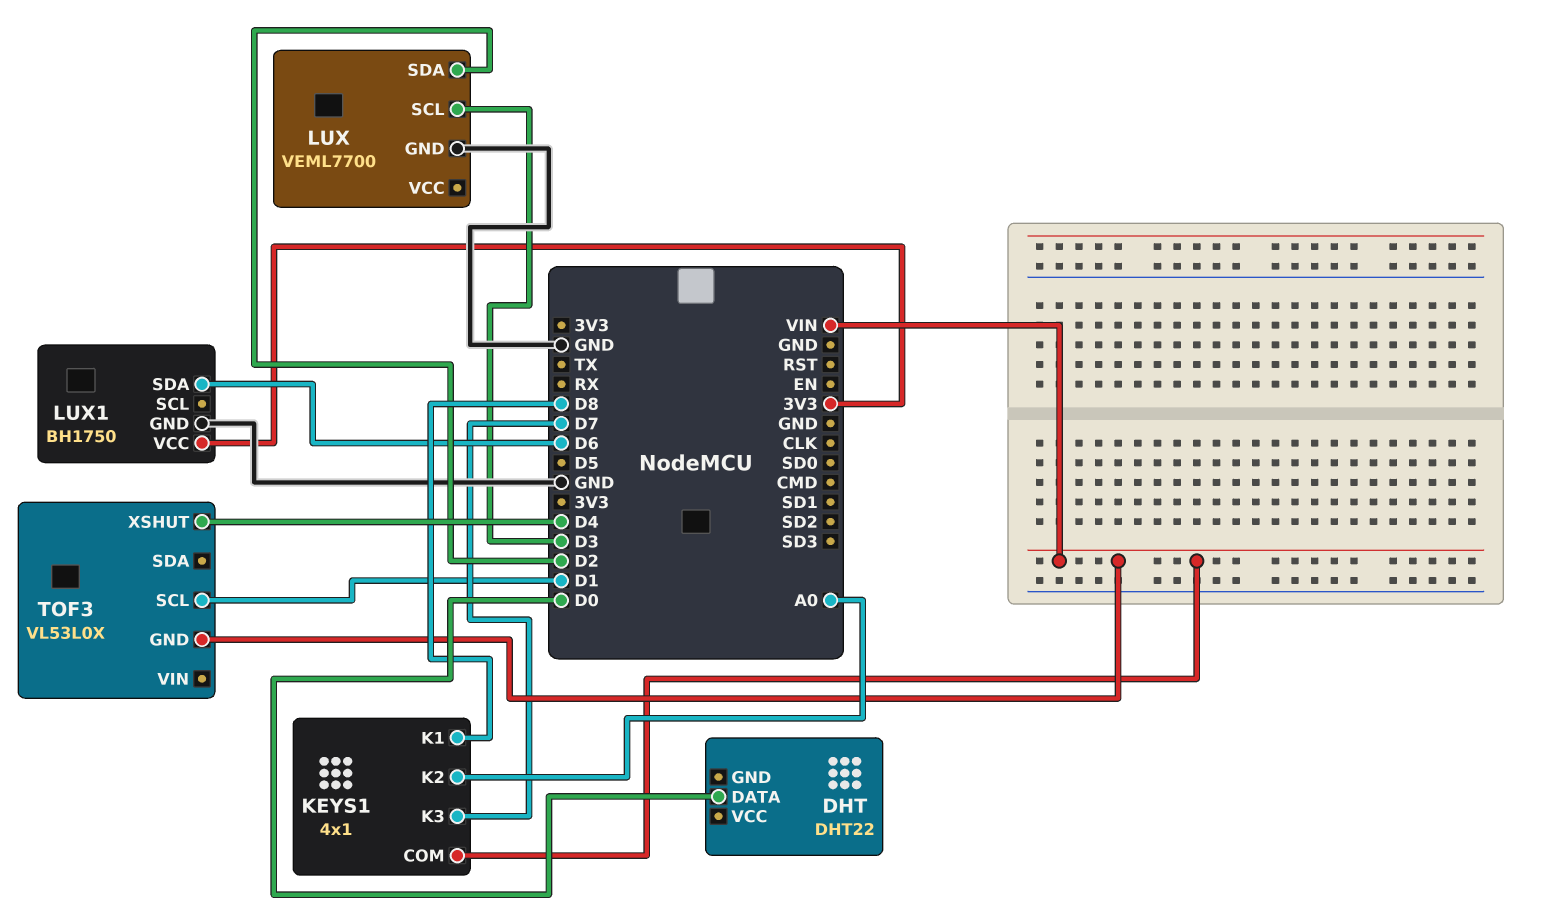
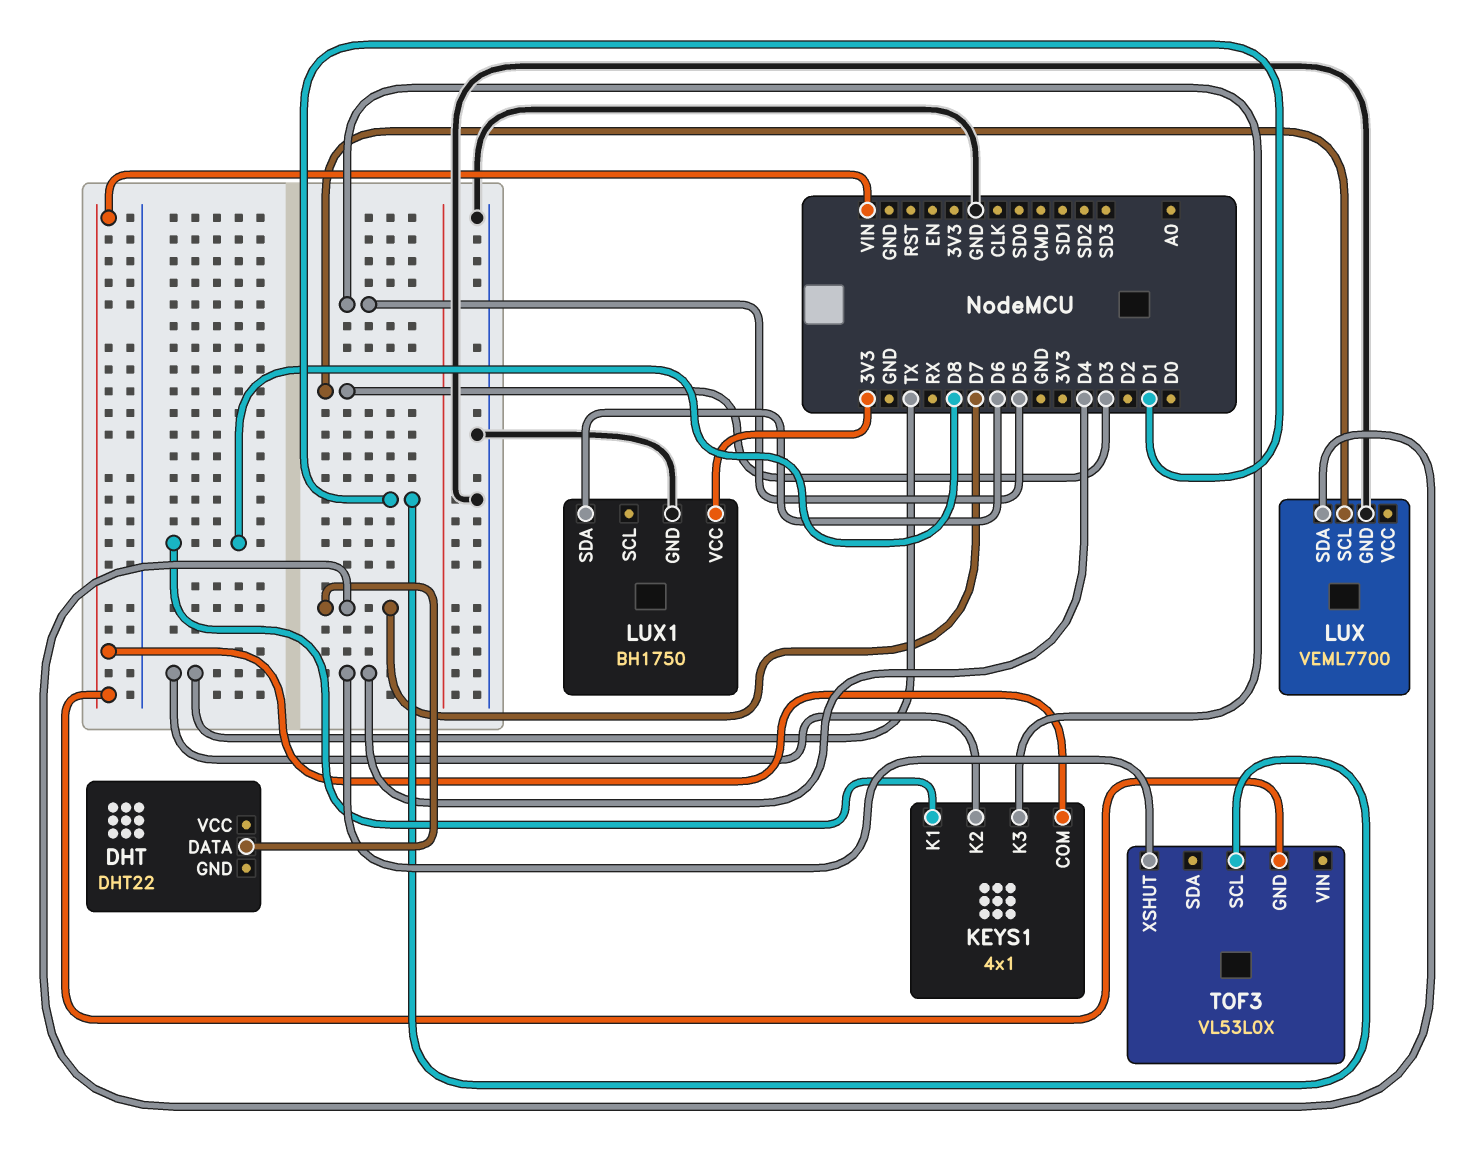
DHT pin DATA: D0 -> D7
KEYS1 pin K2: A0 -> TX
KEYS1 pin K3: D7 -> D5
LUX pin SDA: D2 -> D7

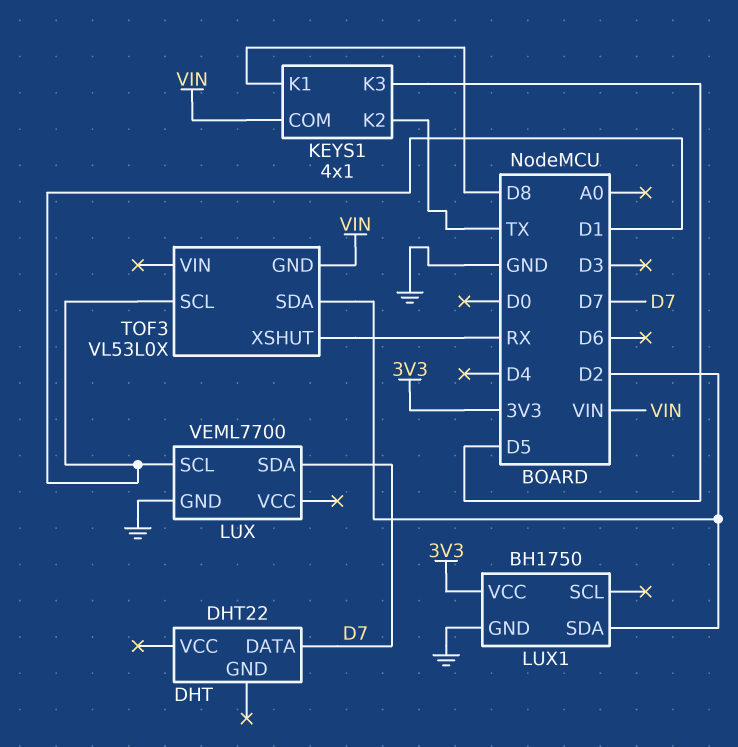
LUX pin SCL: D3 -> D1
LUX1 pin SDA: D6 -> D2
TOF3 pin SDA: none -> D2
TOF3 pin XSHUT: D4 -> RX

